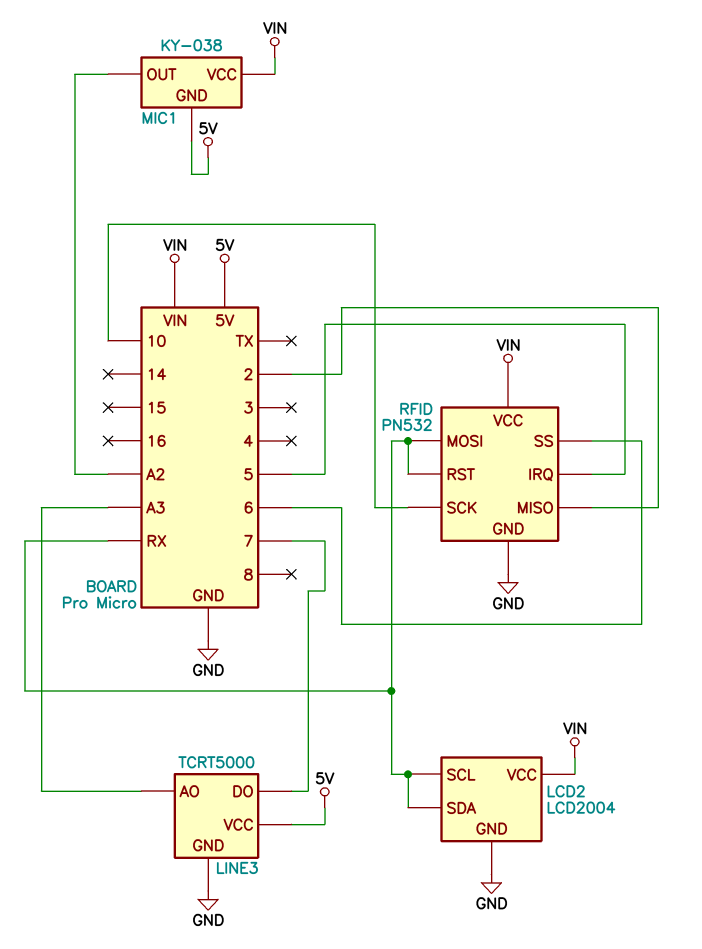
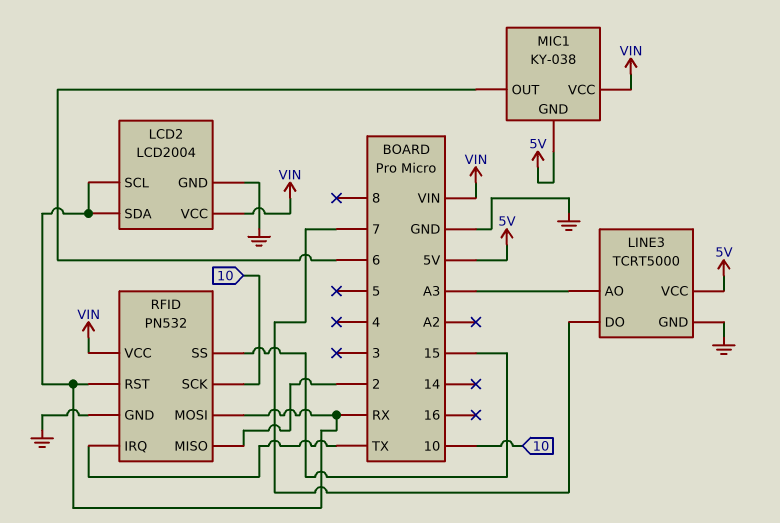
MIC1 pin OUT: A2 -> 6
RFID pin IRQ: 5 -> TX
RFID pin SS: 6 -> 15

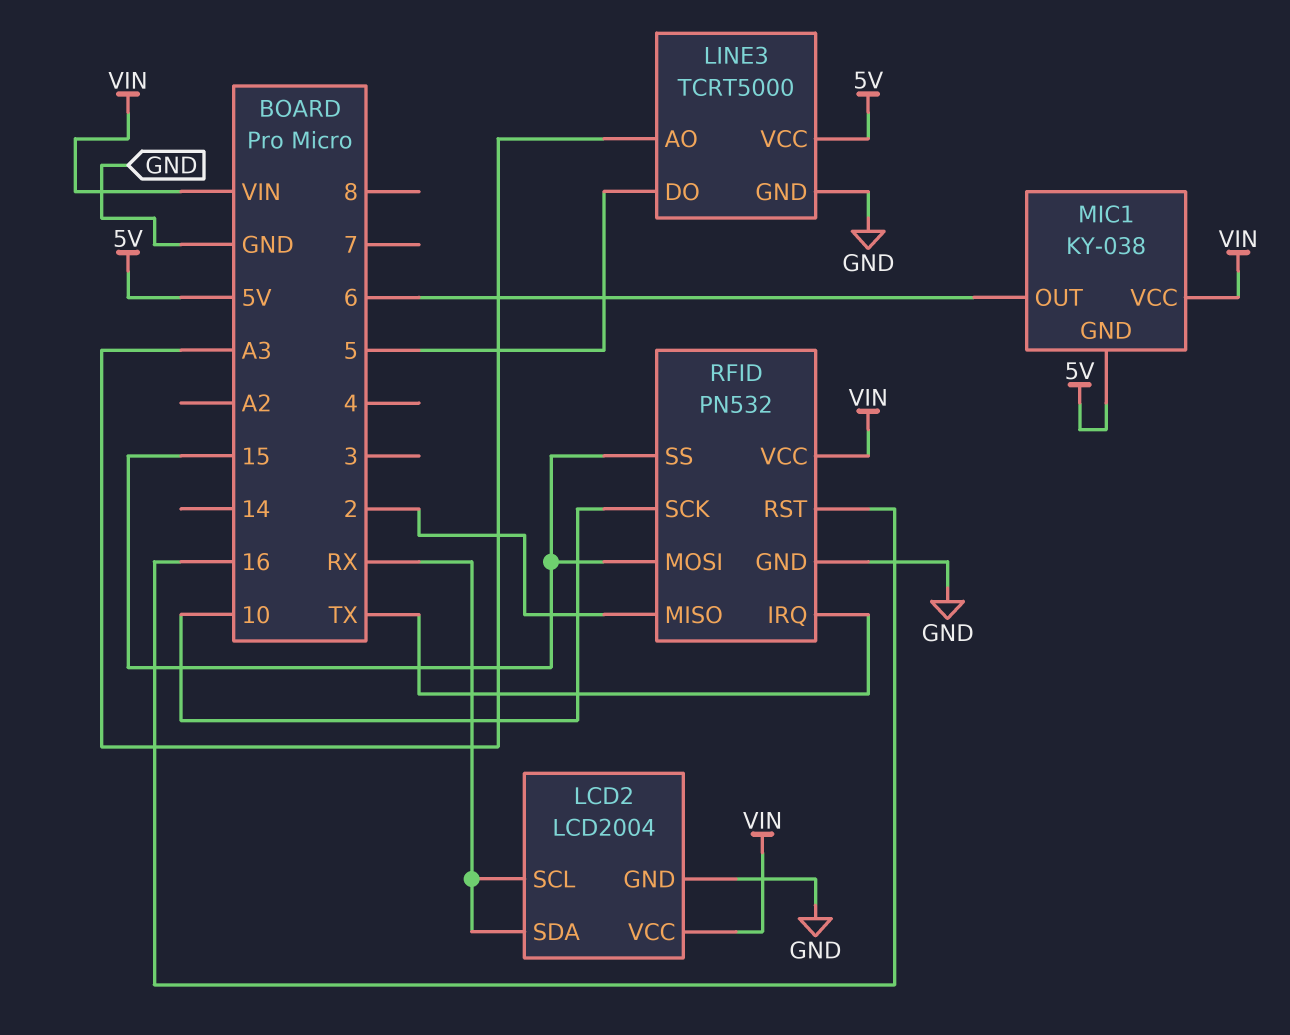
LINE3 pin DO: 7 -> 5
RFID pin MOSI: RX -> 15
RFID pin RST: RX -> 16

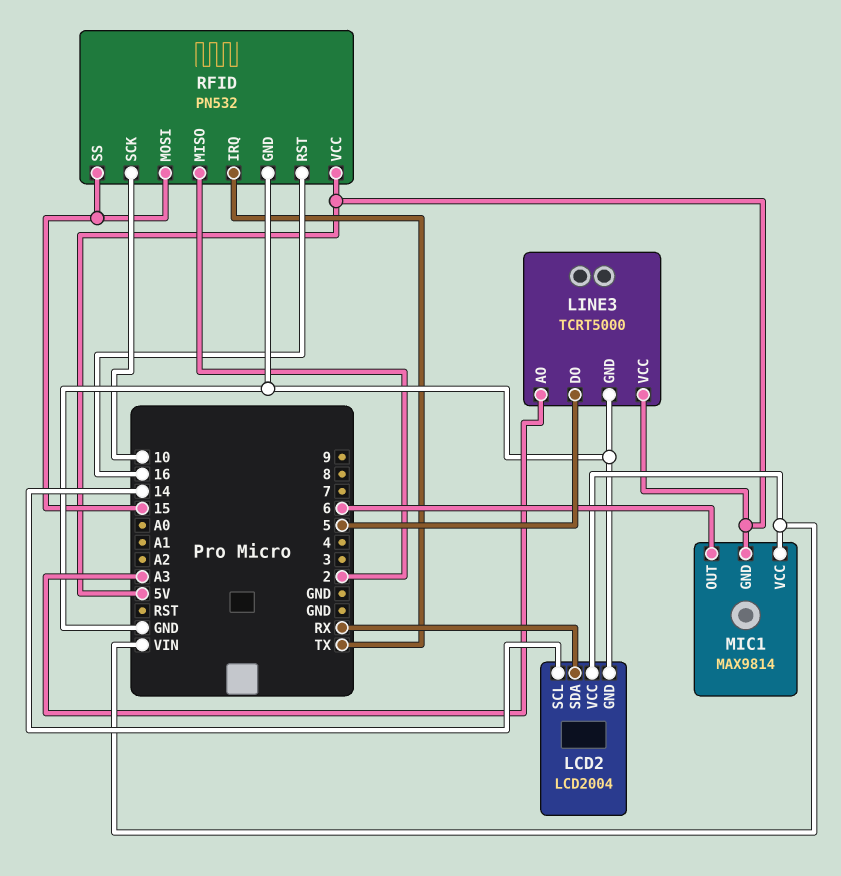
LCD2 pin SCL: RX -> 14
MIC1: KY-038 -> MAX9814
RFID pin VCC: VIN -> 5V

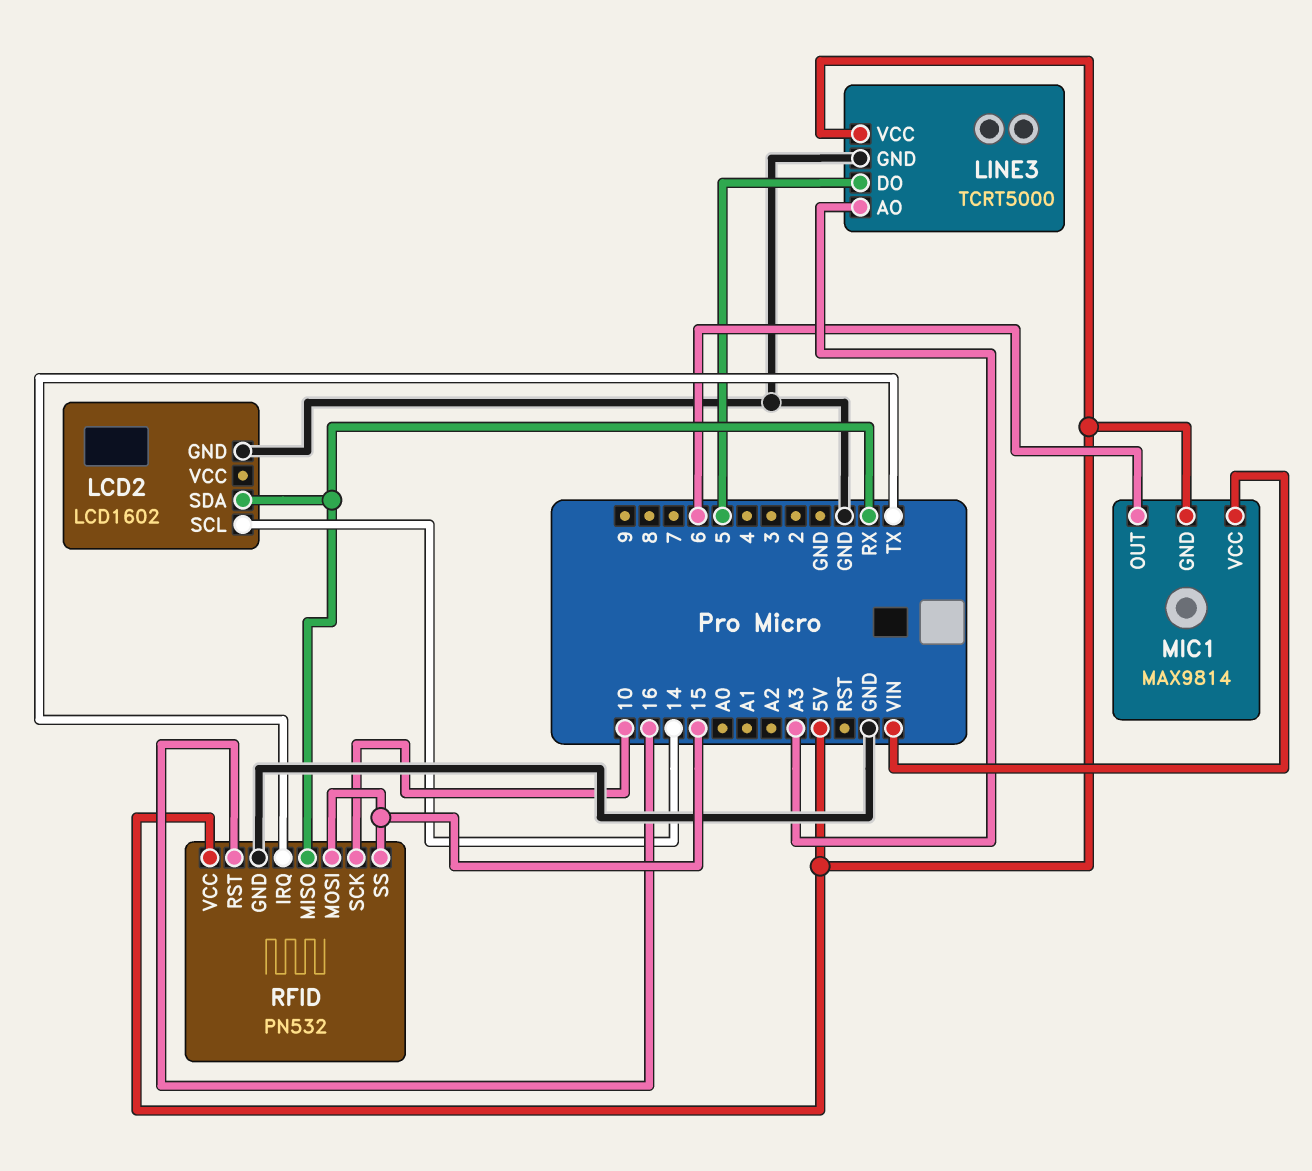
LCD2: LCD2004 -> LCD1602
LCD2 pin VCC: VIN -> none
RFID pin MISO: 2 -> RX

